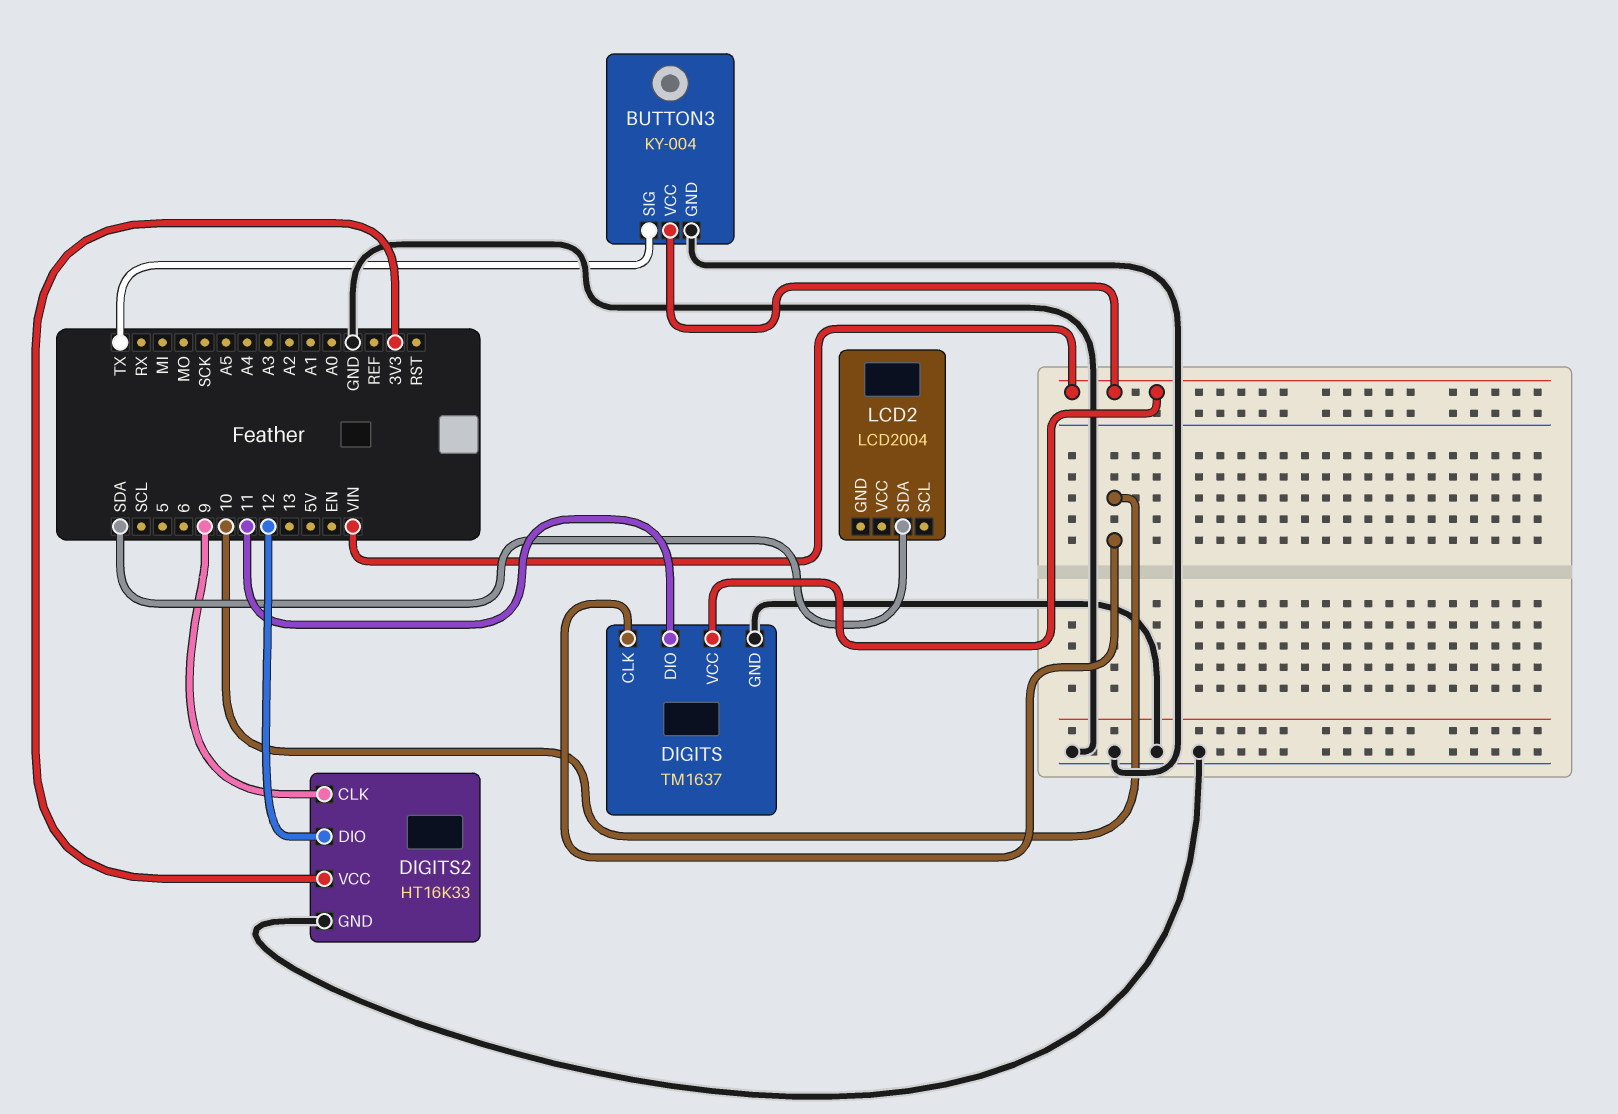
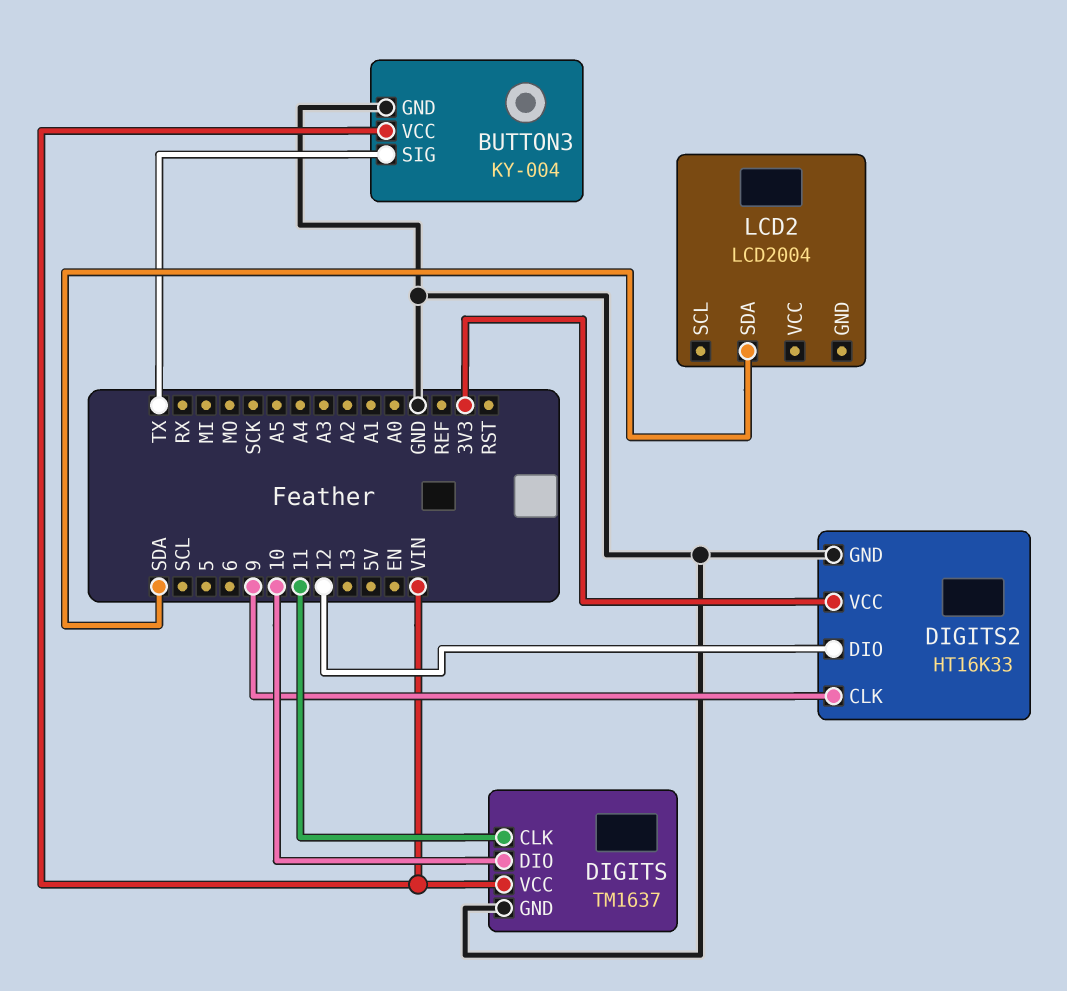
DIGITS pin CLK: 10 -> 11
DIGITS pin DIO: 11 -> 10

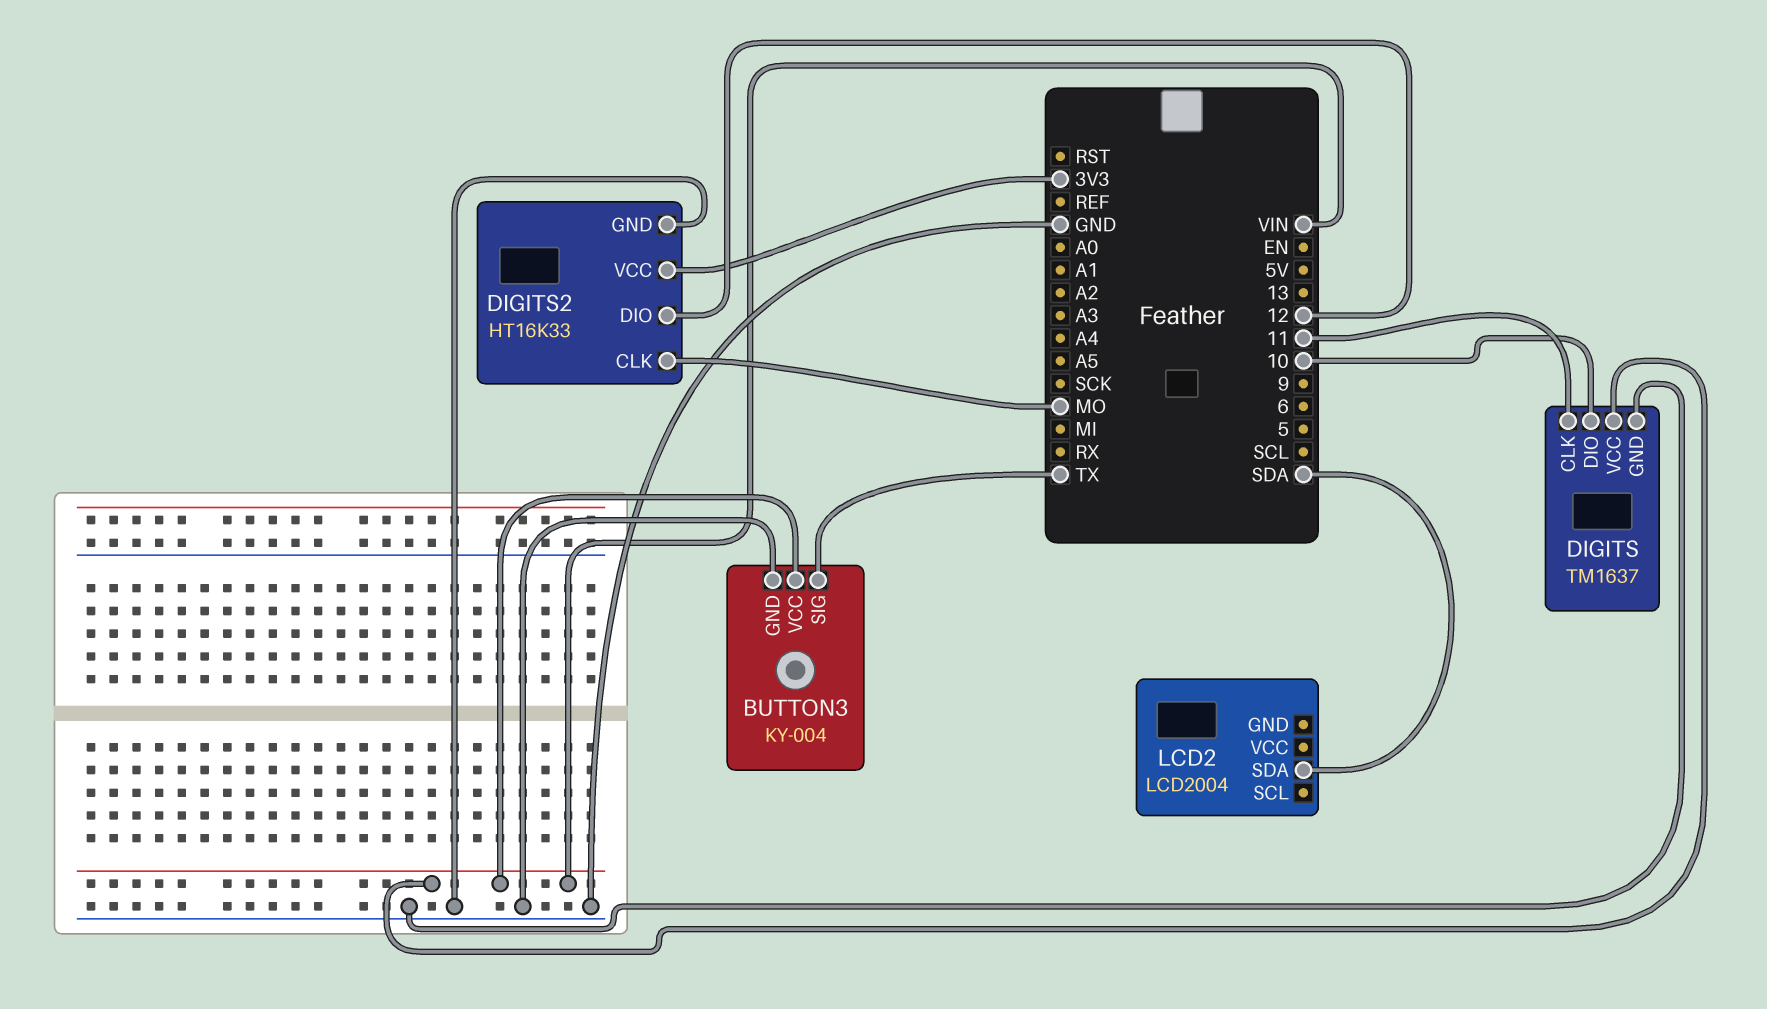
DIGITS2 pin CLK: 9 -> MO

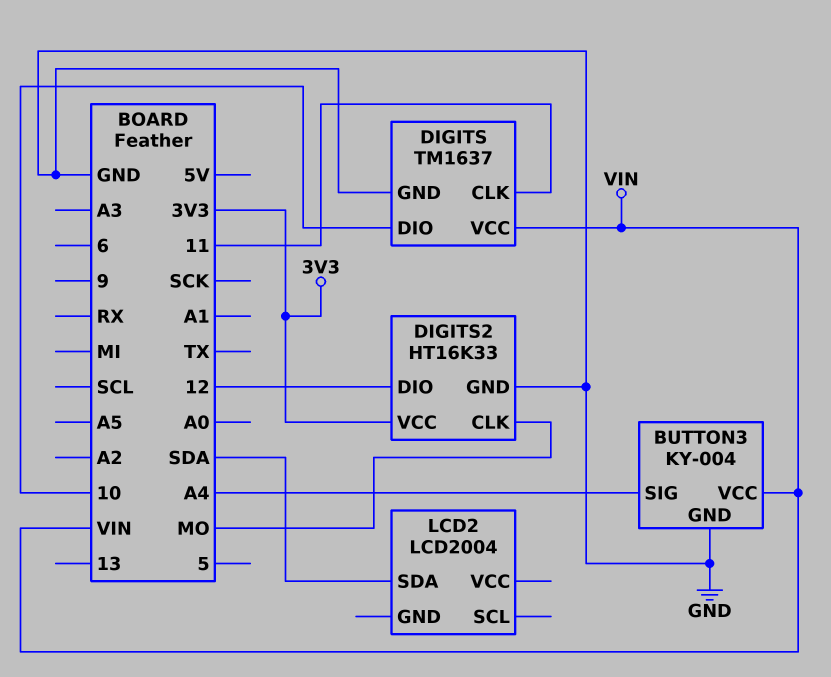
BUTTON3 pin SIG: TX -> A4

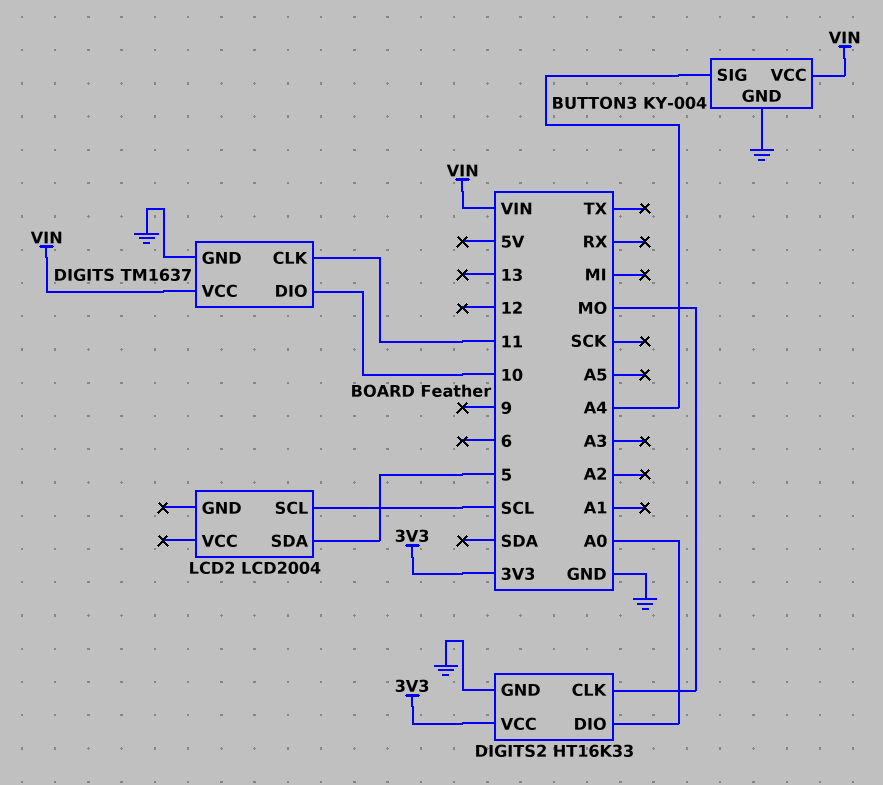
DIGITS2 pin DIO: 12 -> A0
LCD2 pin SCL: none -> SCL
LCD2 pin SDA: SDA -> 5

